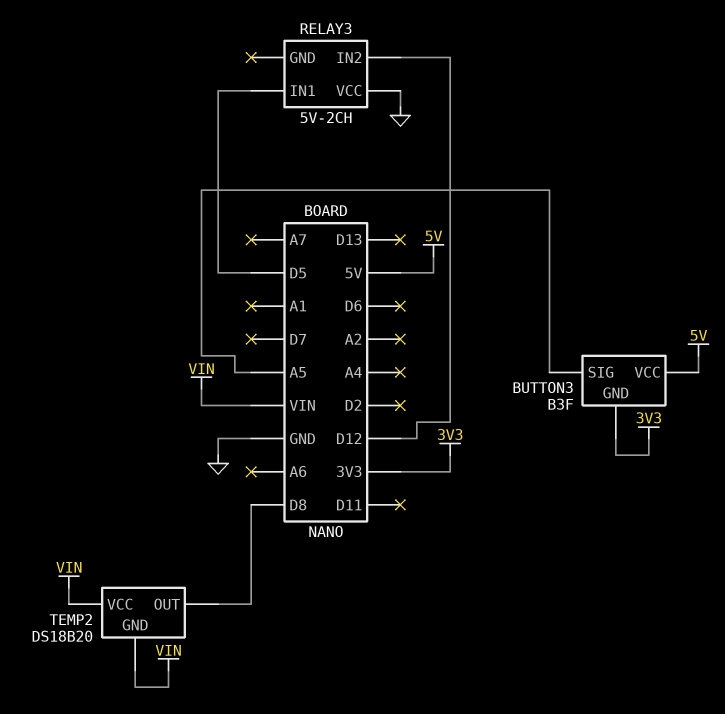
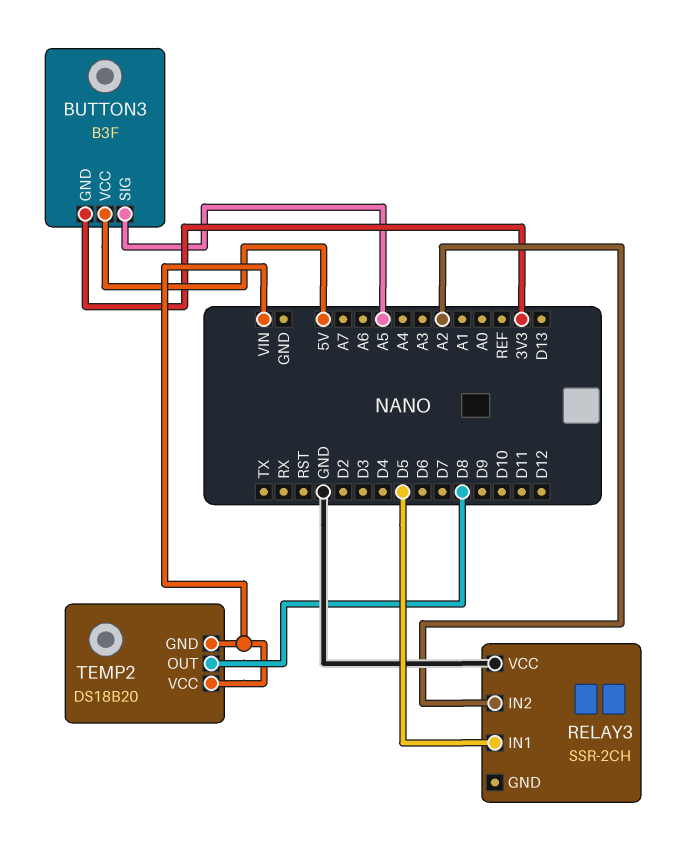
RELAY3: 5V-2CH -> SSR-2CH
RELAY3 pin IN2: D12 -> A2

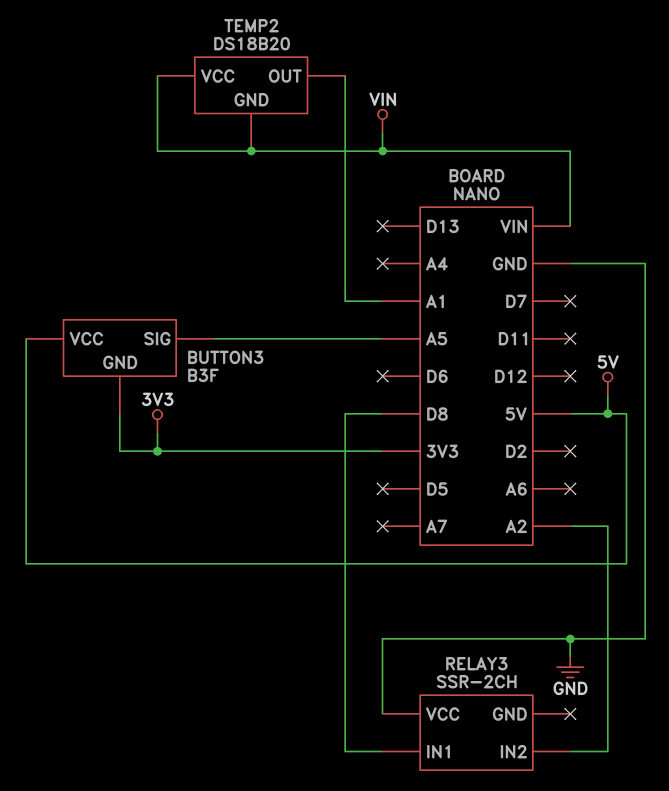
RELAY3 pin IN1: D5 -> D8
TEMP2 pin OUT: D8 -> A1

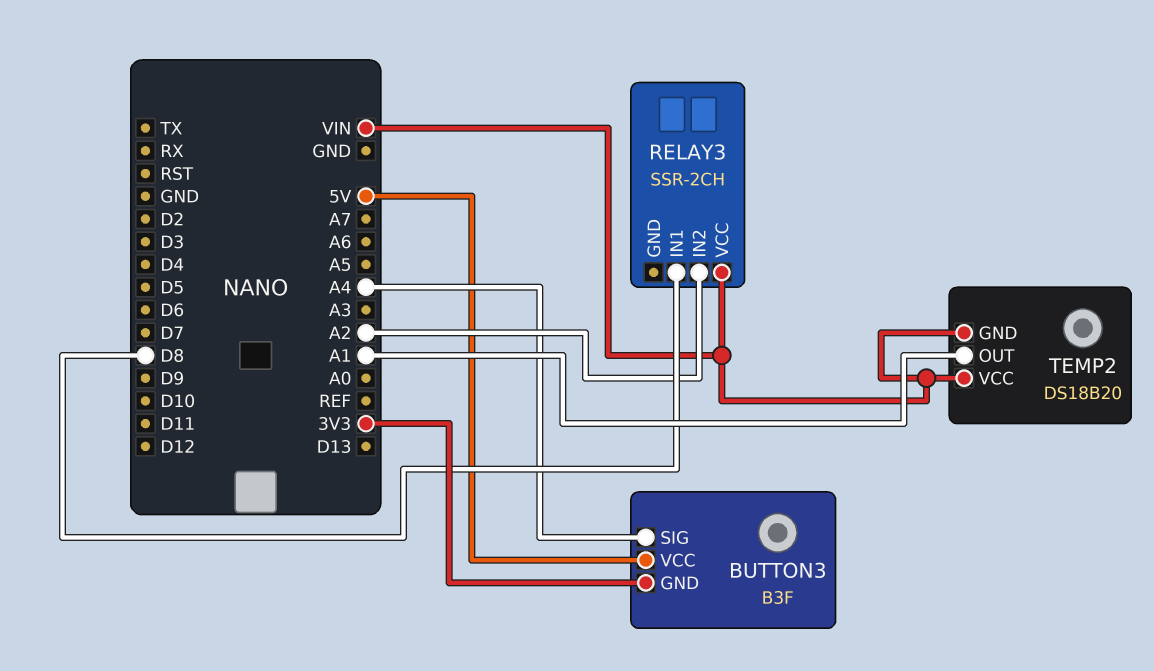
BUTTON3 pin SIG: A5 -> A4
RELAY3 pin VCC: GND -> VIN

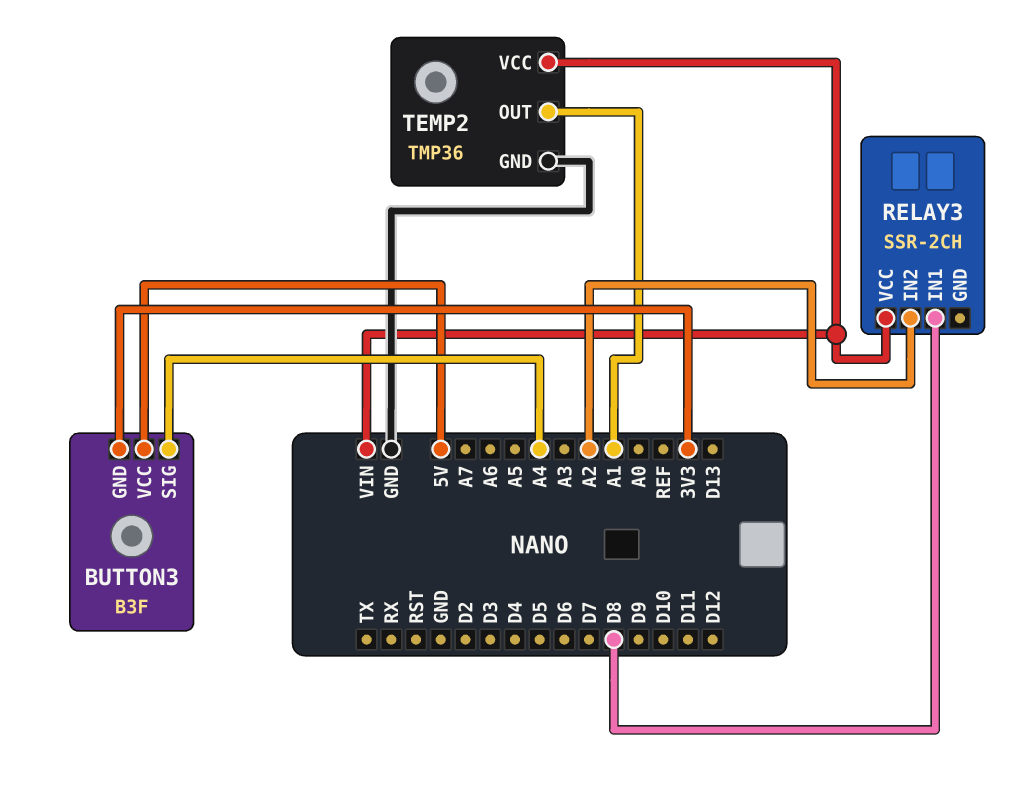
TEMP2: DS18B20 -> TMP36
TEMP2 pin GND: VIN -> GND

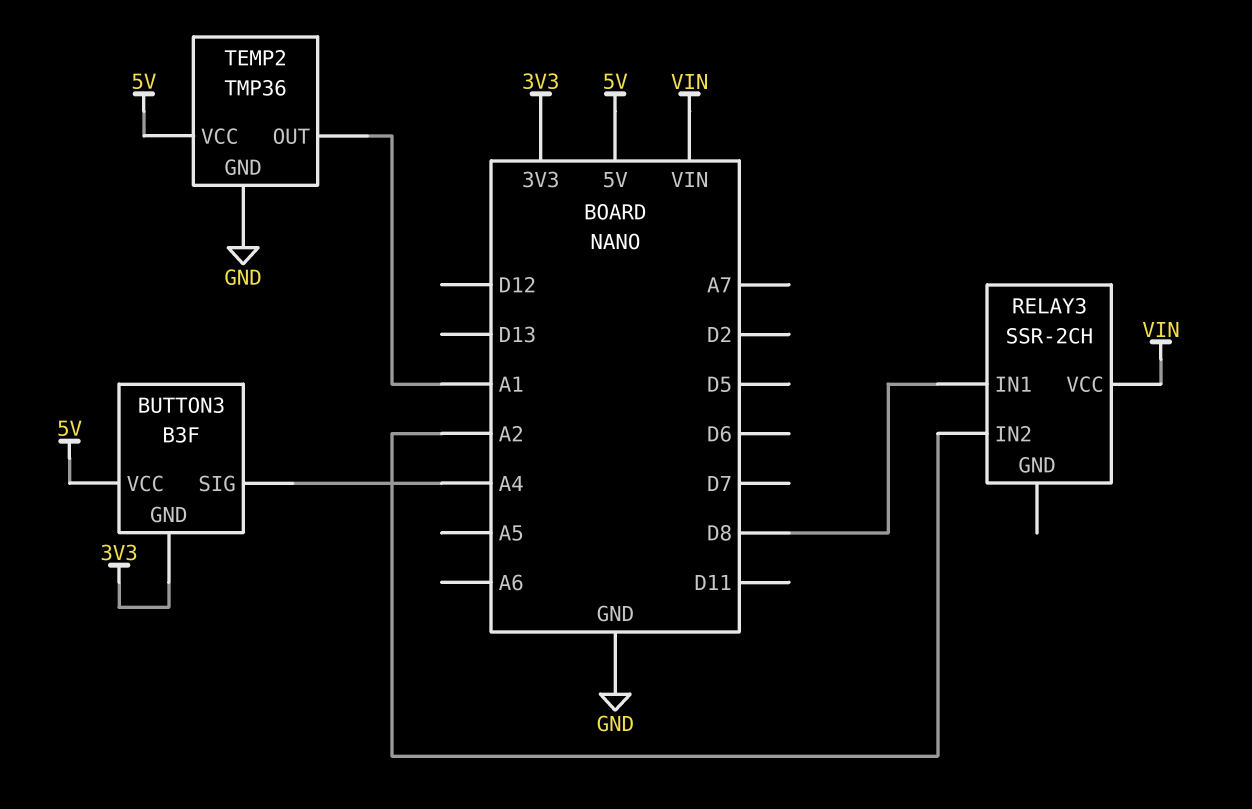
TEMP2 pin VCC: VIN -> 5V

